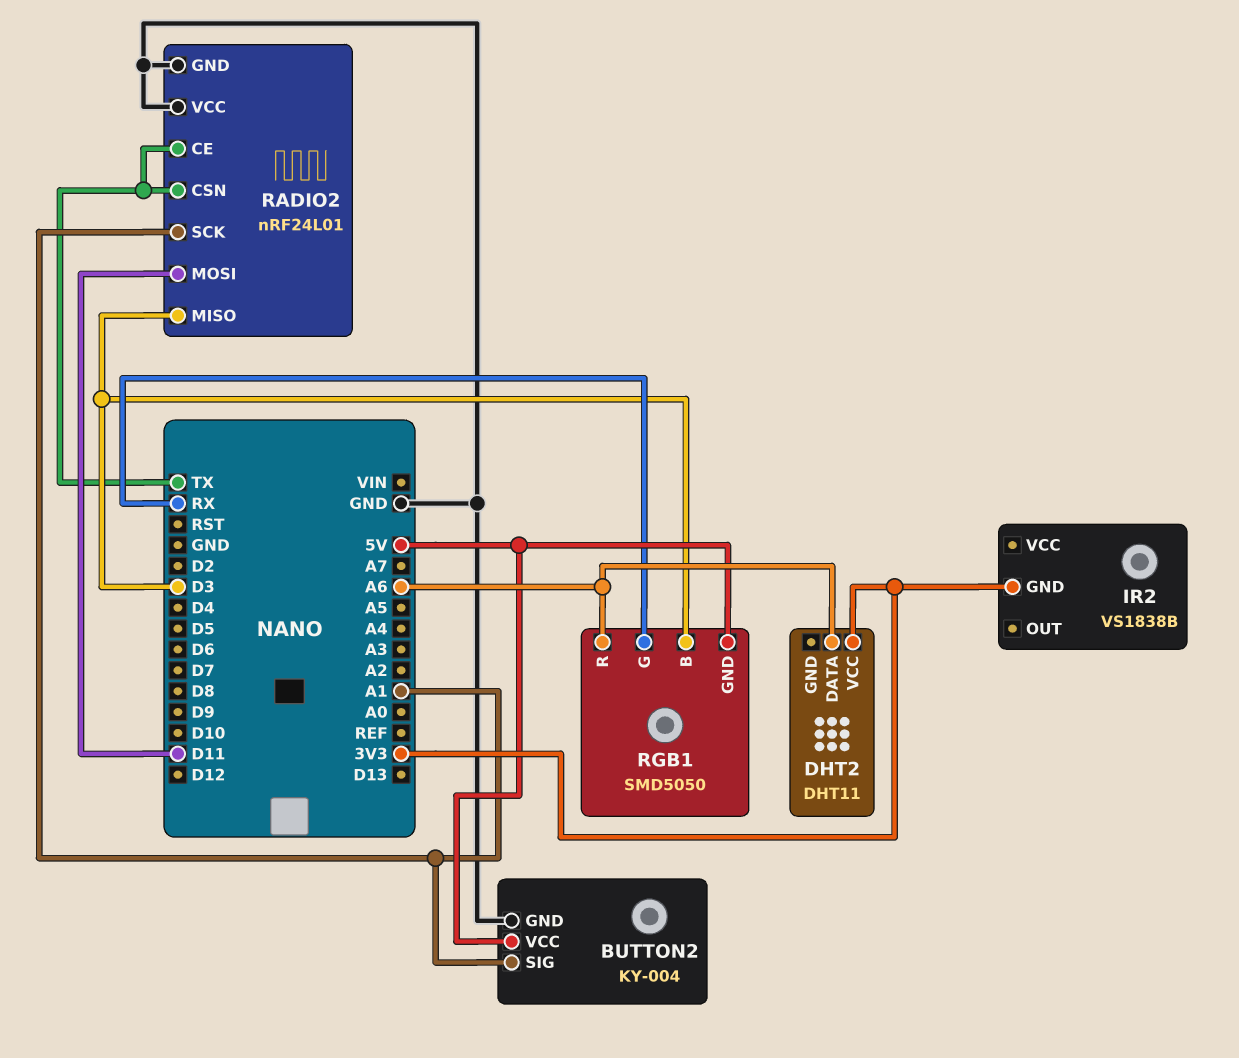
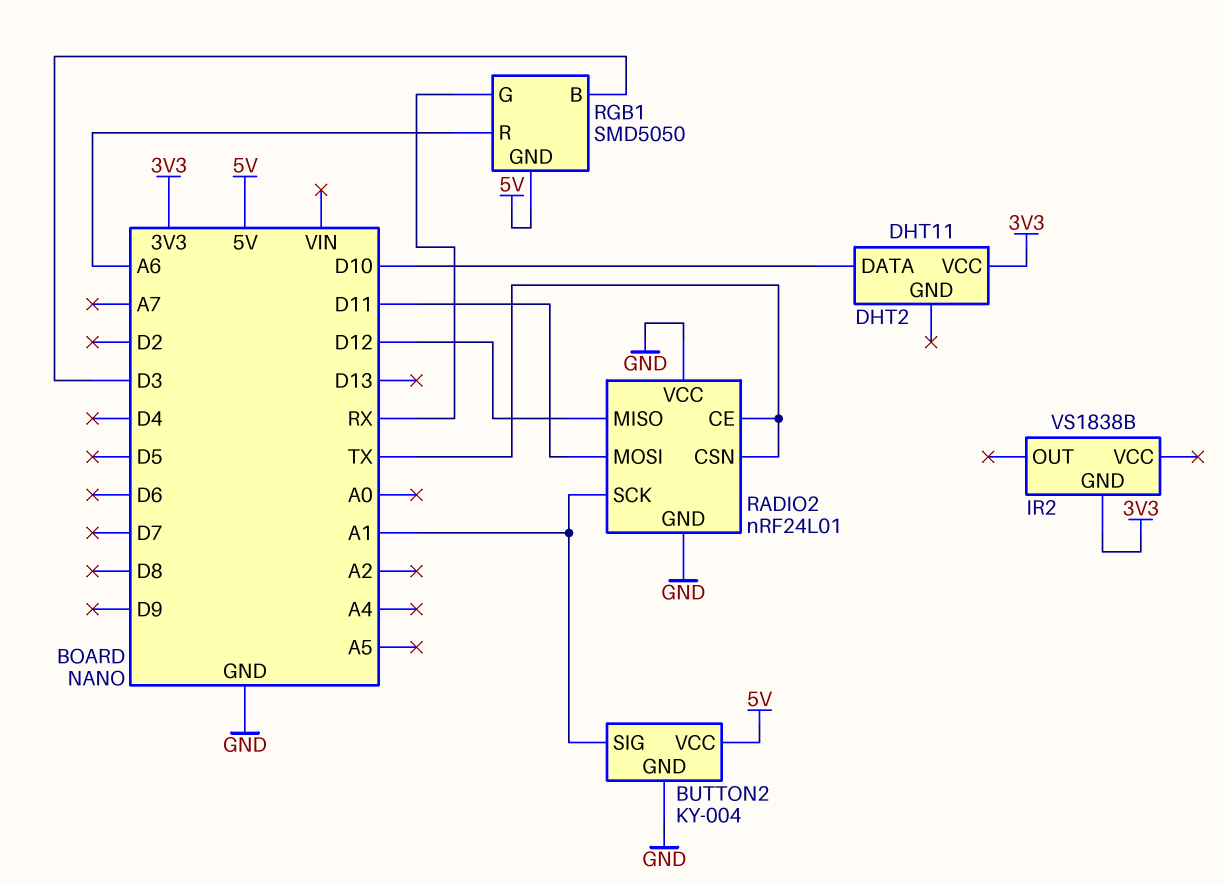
DHT2 pin DATA: A6 -> D10
RADIO2 pin MISO: D3 -> D12

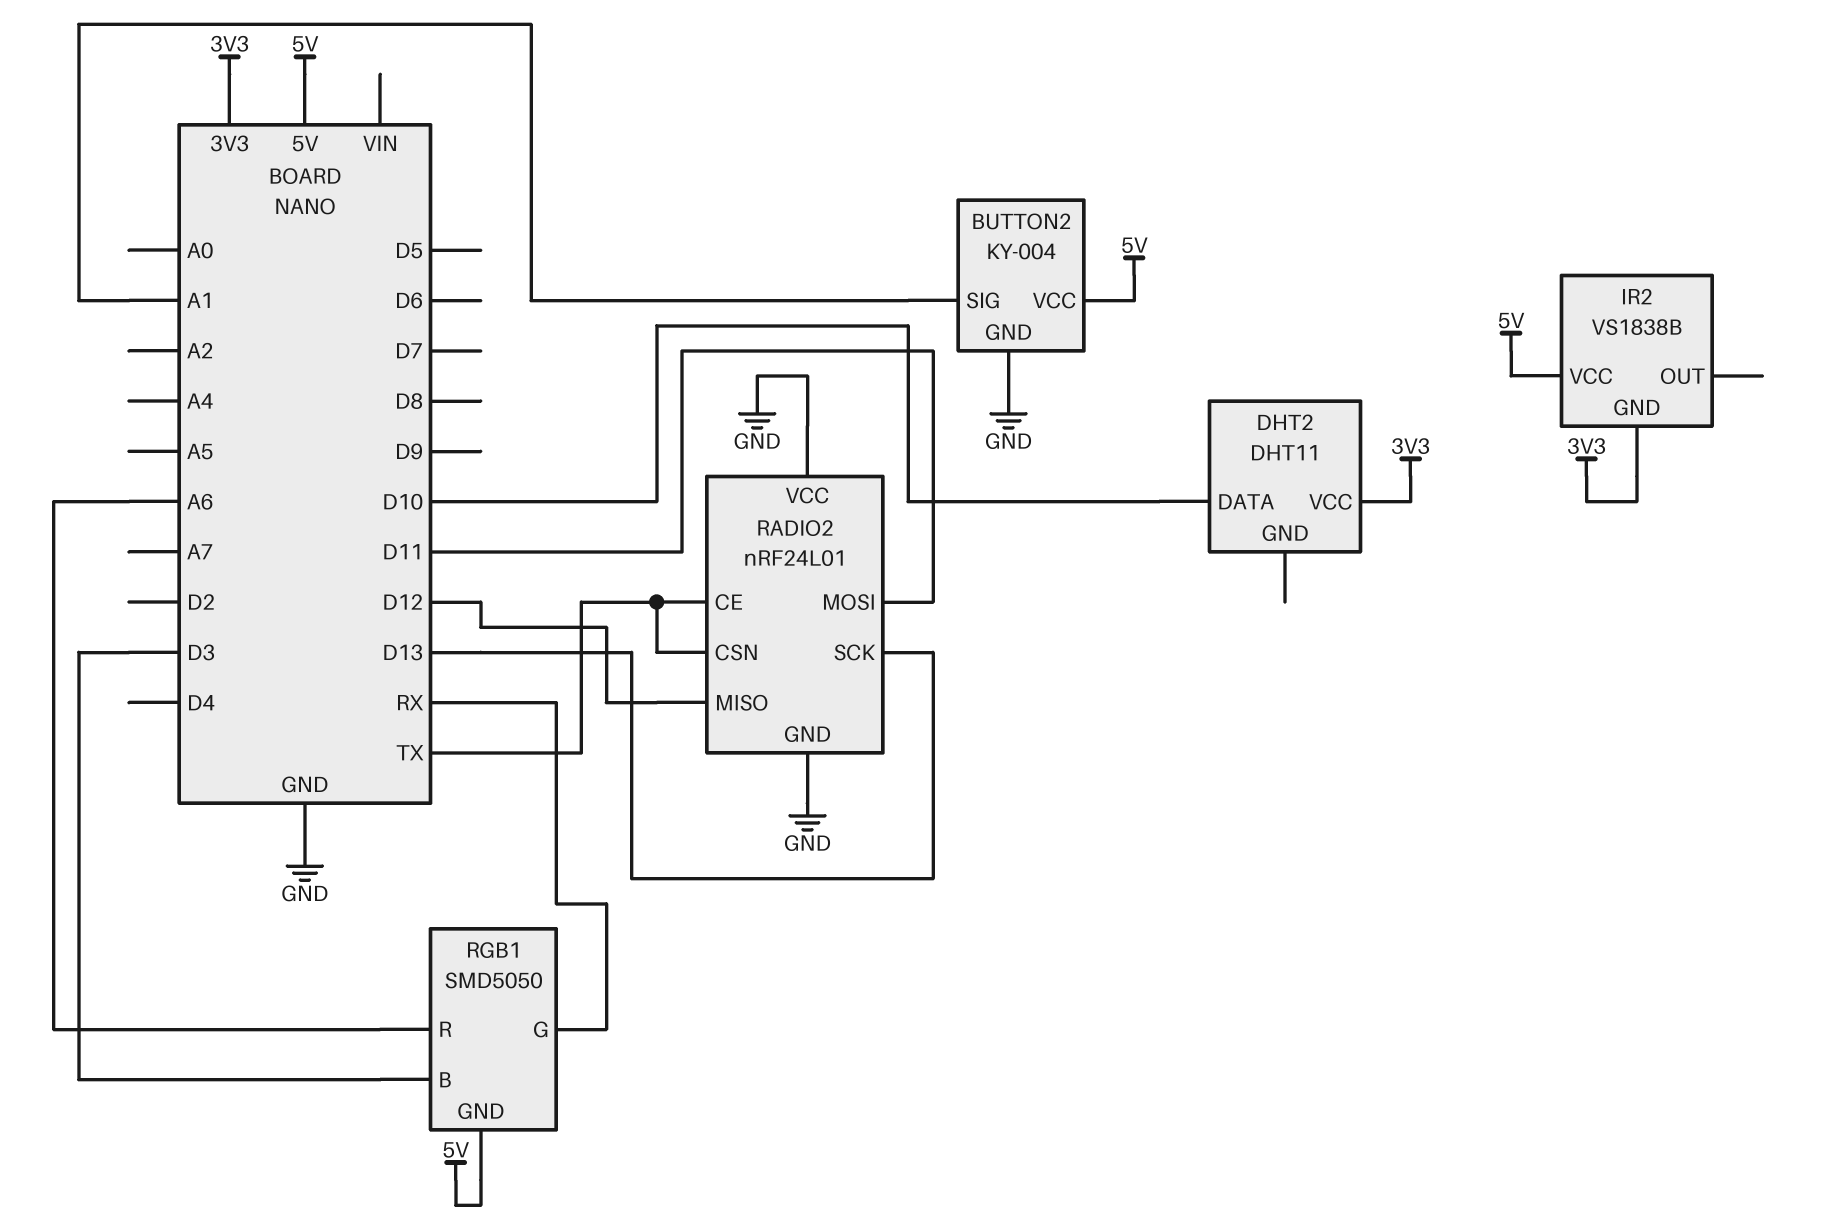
IR2 pin VCC: none -> 5V
RADIO2 pin SCK: A1 -> D13

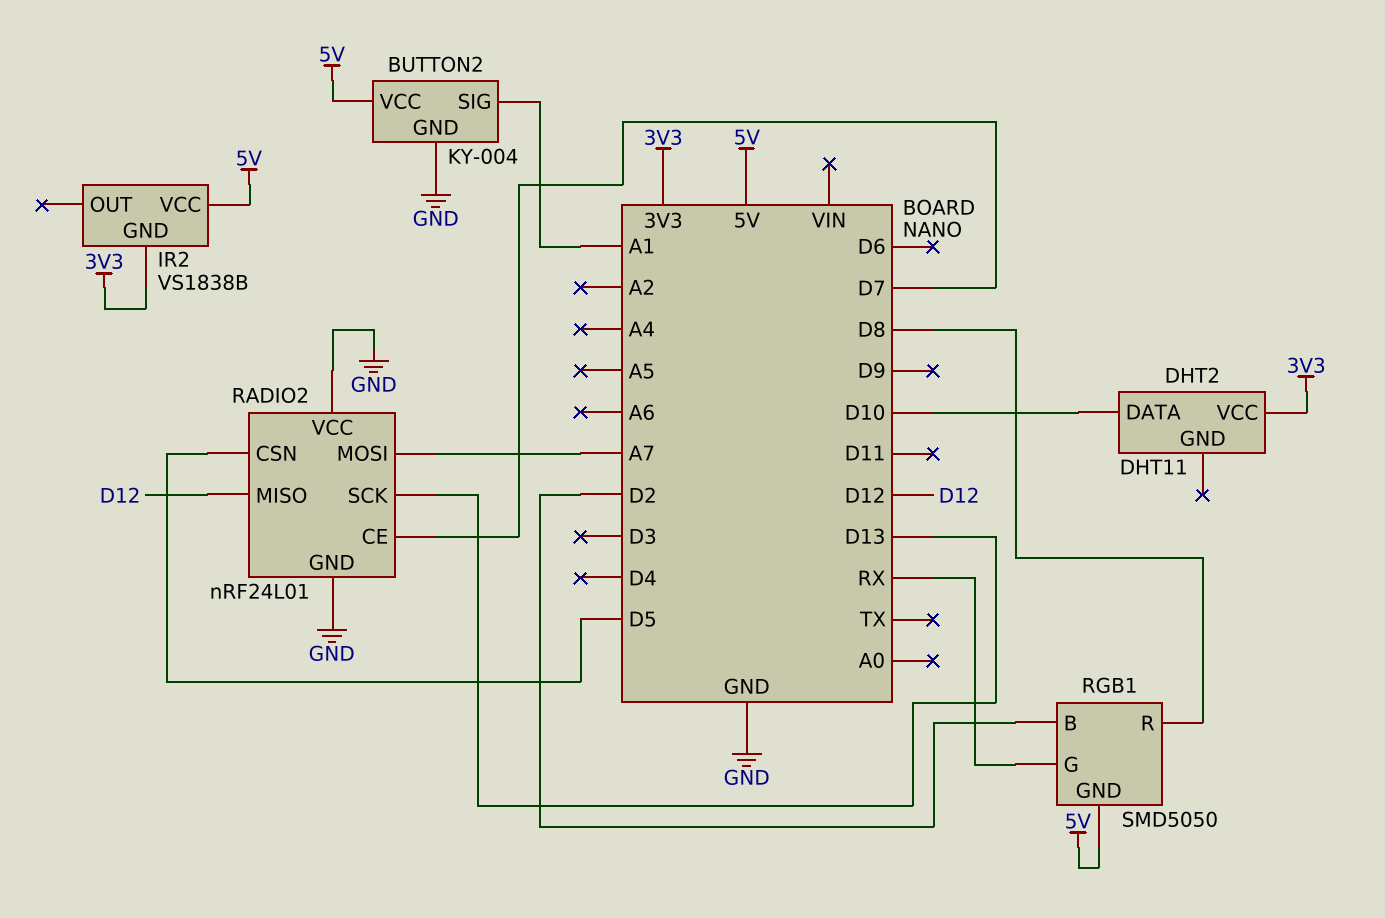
RADIO2 pin CE: TX -> D7
RADIO2 pin CSN: TX -> D5
RADIO2 pin MOSI: D11 -> A7
RGB1 pin B: D3 -> D2
RGB1 pin R: A6 -> D8

